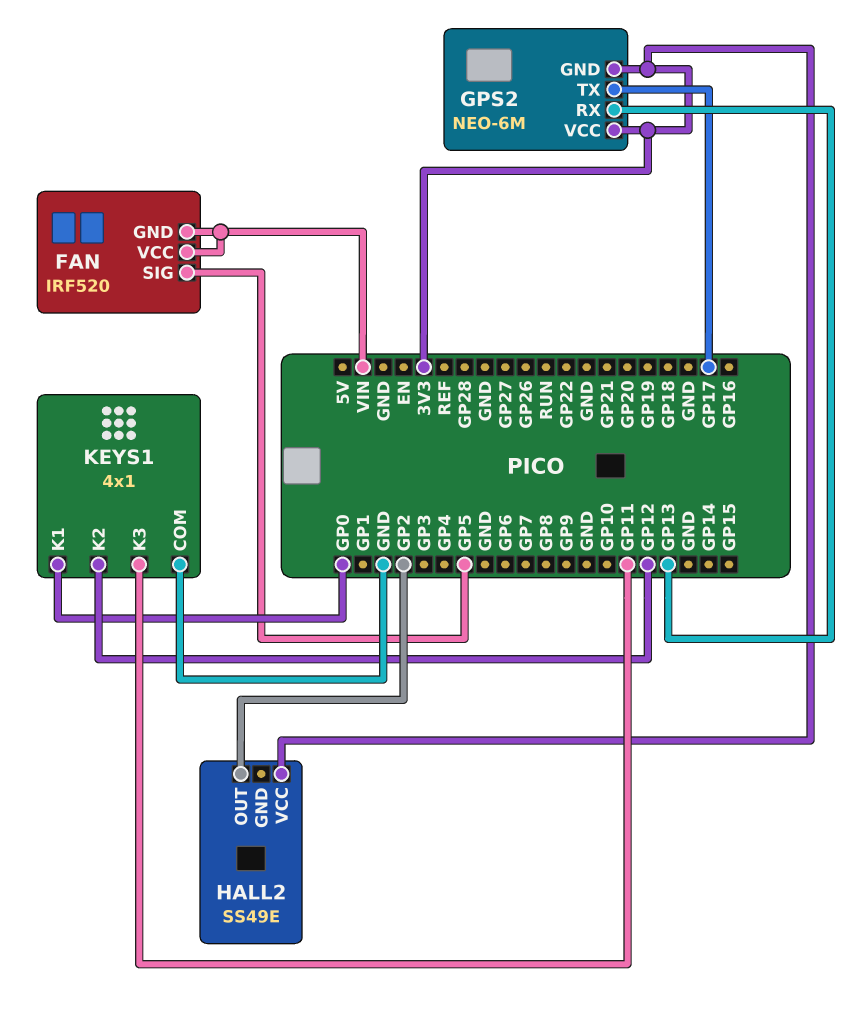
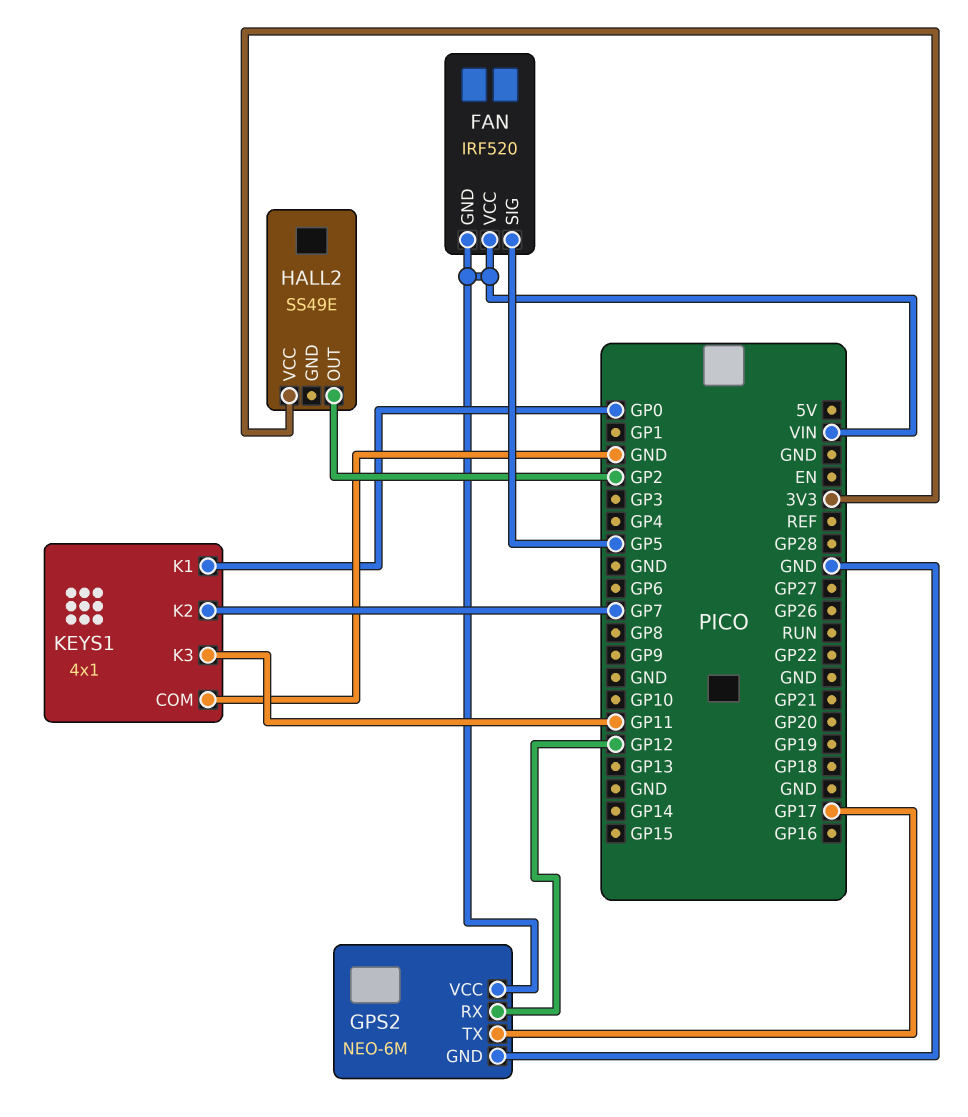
GPS2 pin GND: 3V3 -> GND
GPS2 pin RX: GP13 -> GP12
GPS2 pin VCC: 3V3 -> VIN
KEYS1 pin K2: GP12 -> GP7

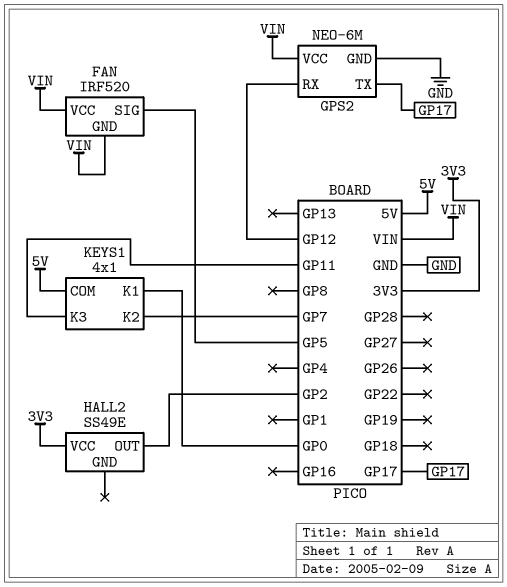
KEYS1 pin COM: GND -> 5V

